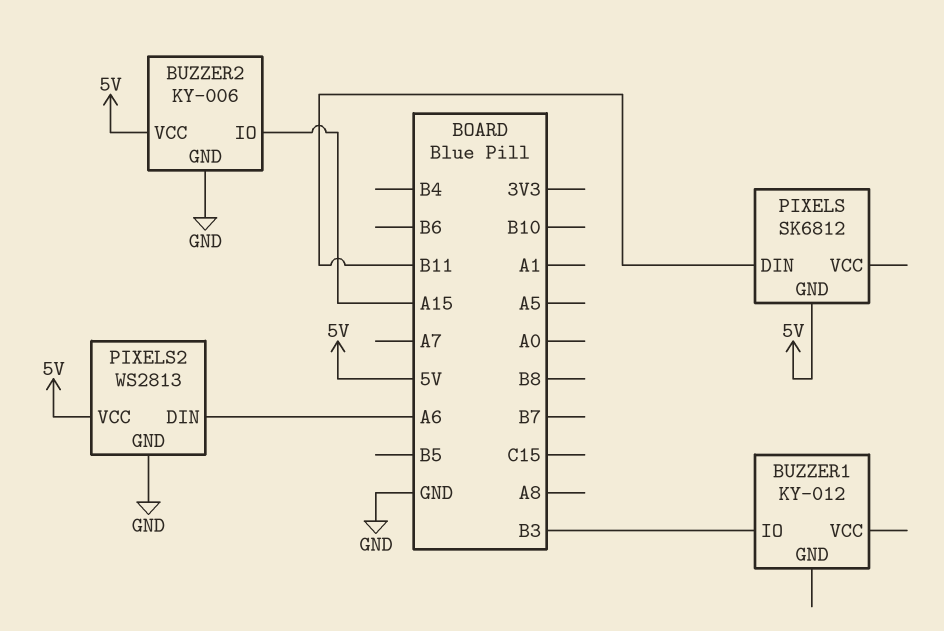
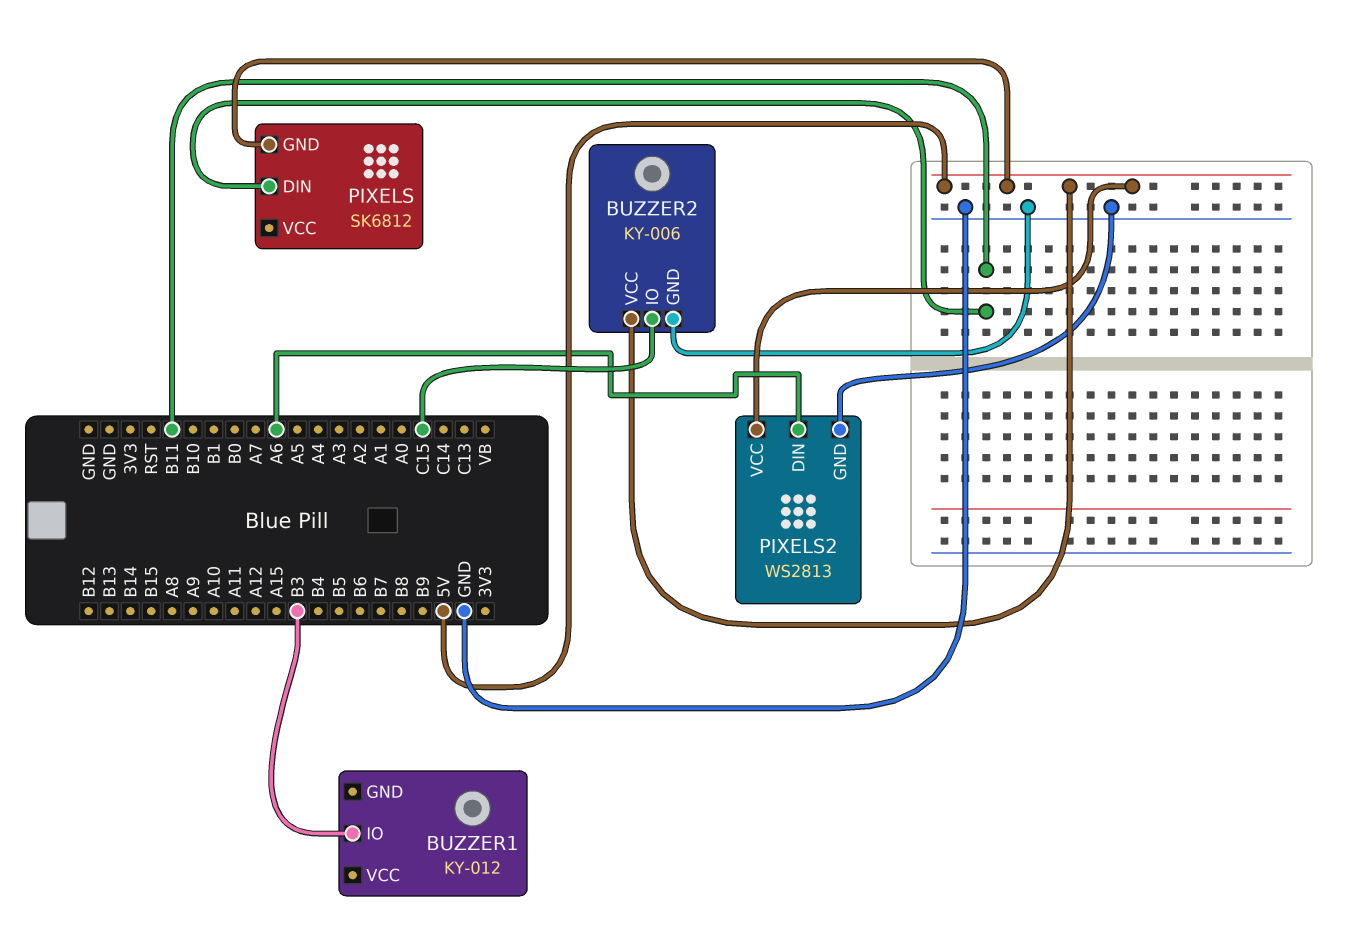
BUZZER2 pin IO: A15 -> C15

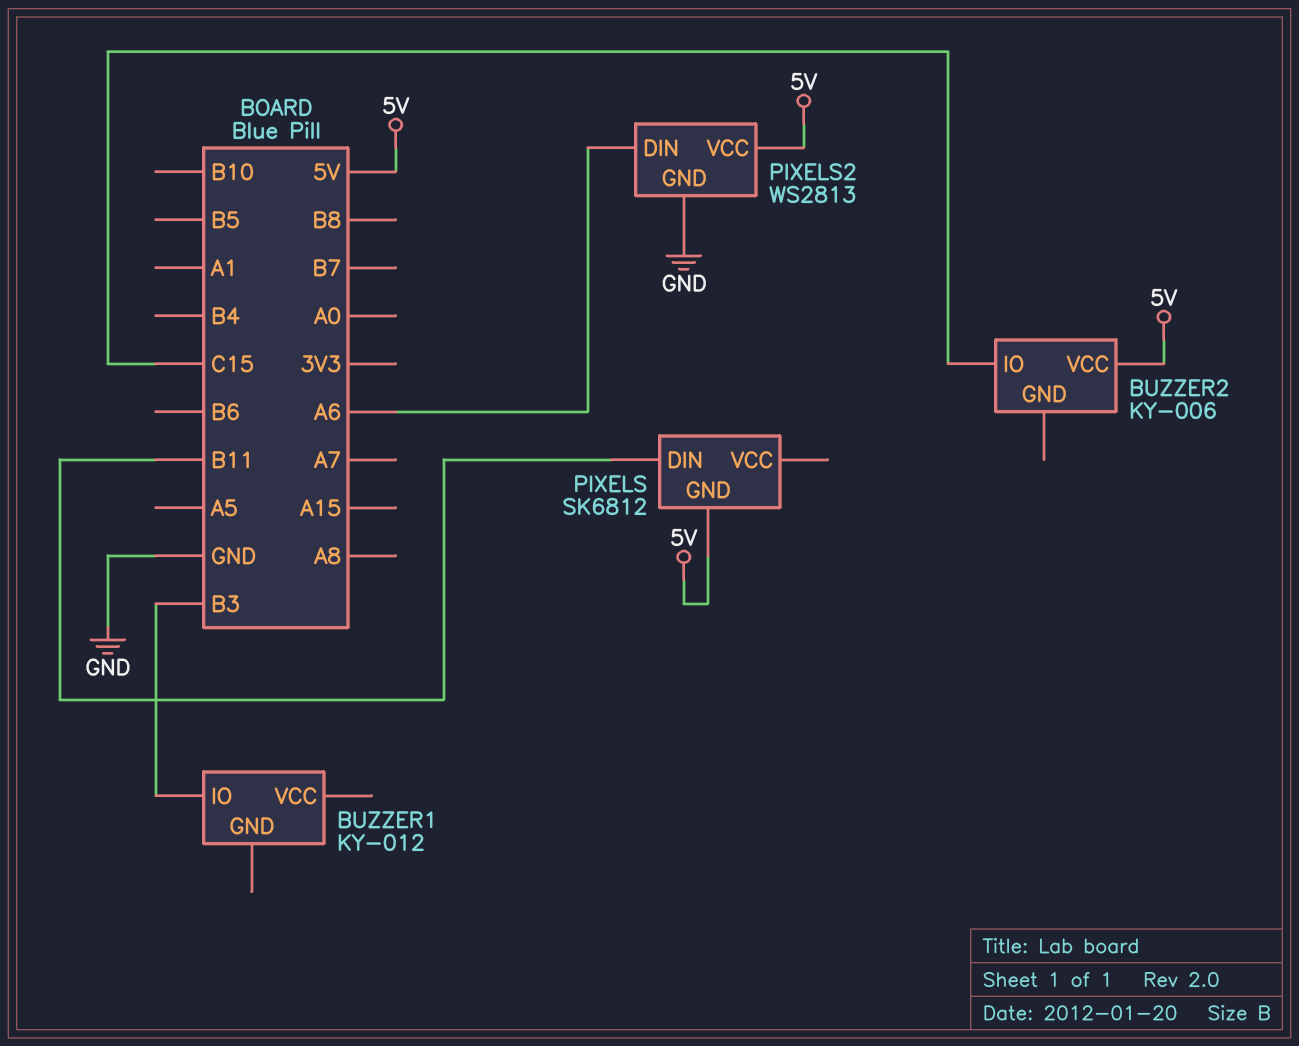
BUZZER2 pin GND: GND -> none

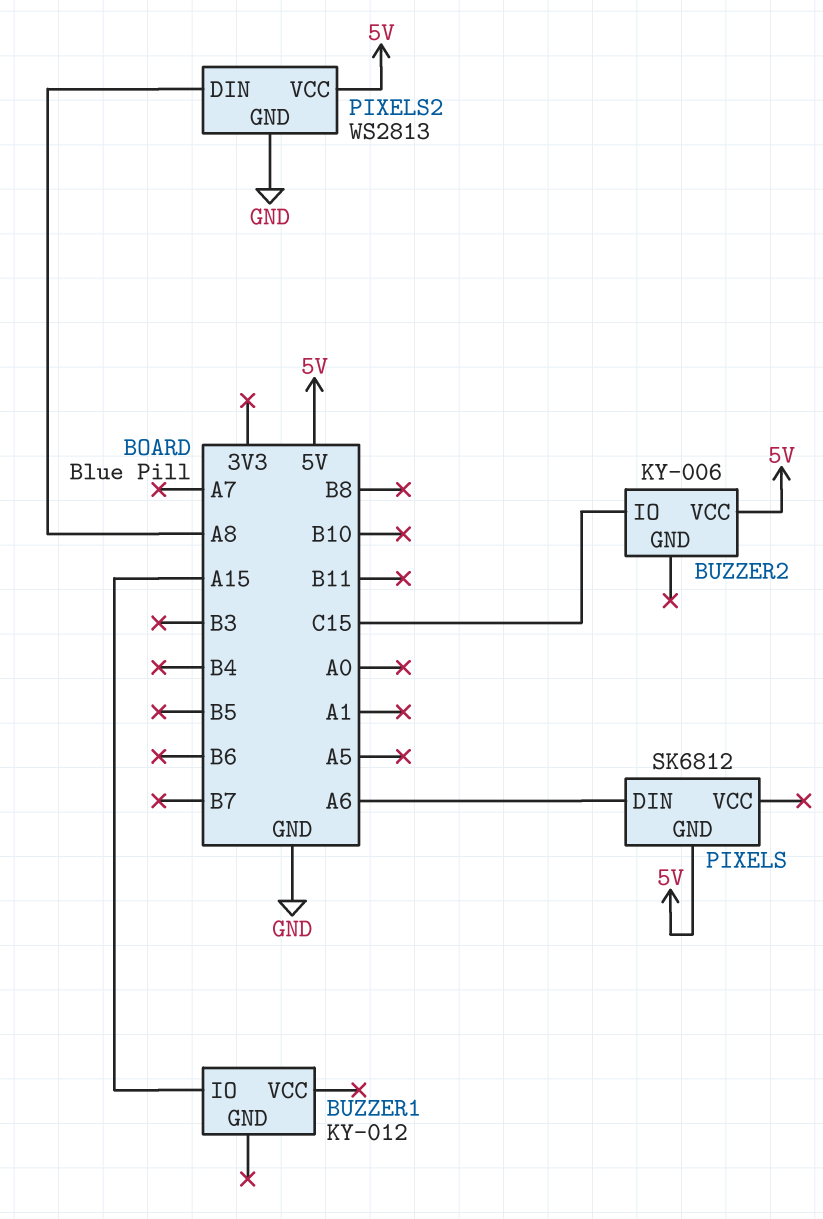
BUZZER1 pin IO: B3 -> A15
PIXELS pin DIN: B11 -> A6
PIXELS2 pin DIN: A6 -> A8

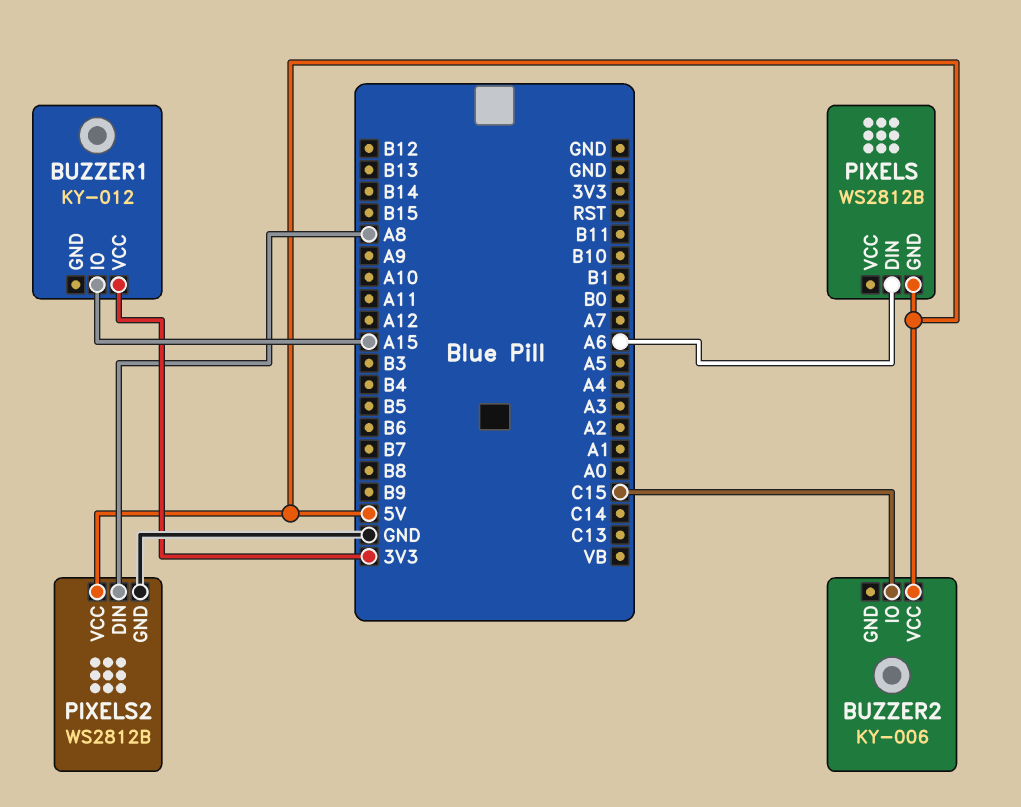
BUZZER1 pin VCC: none -> 3V3
PIXELS: SK6812 -> WS2812B
PIXELS2: WS2813 -> WS2812B

